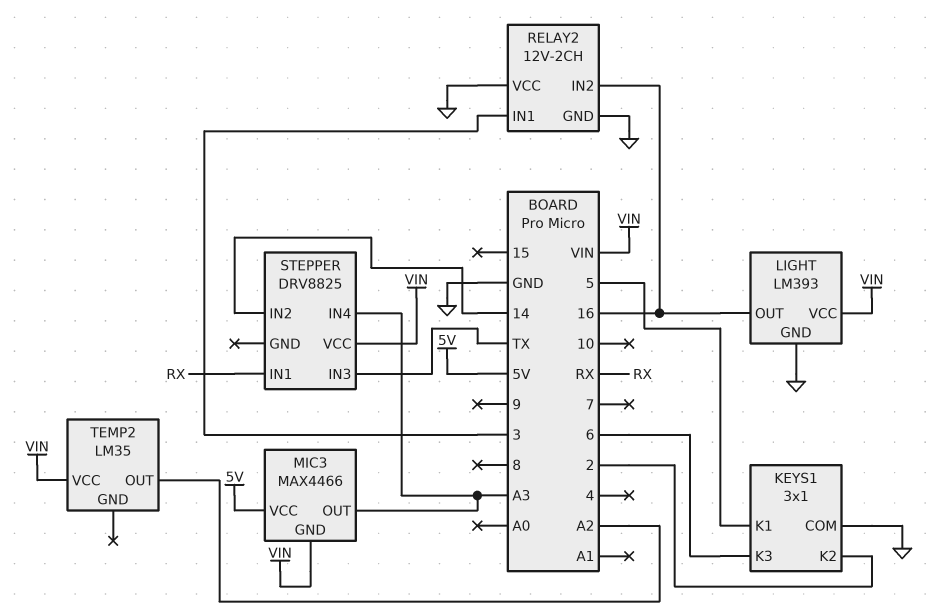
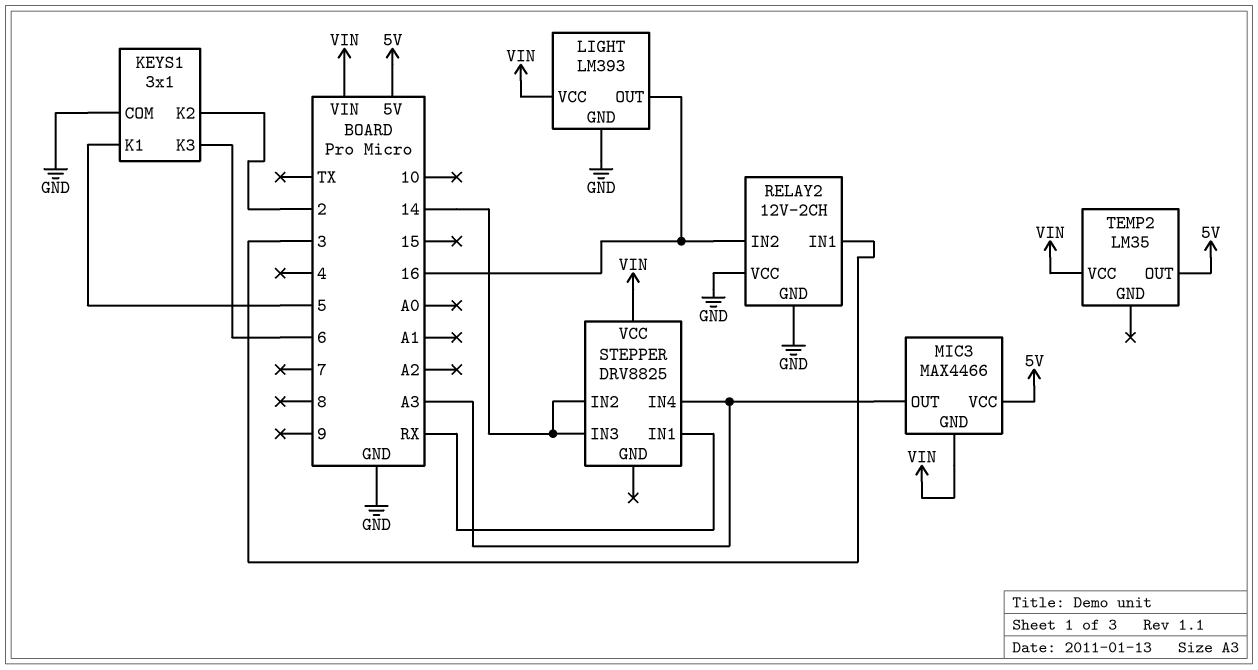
STEPPER pin IN3: TX -> 14
TEMP2 pin OUT: A2 -> 5V

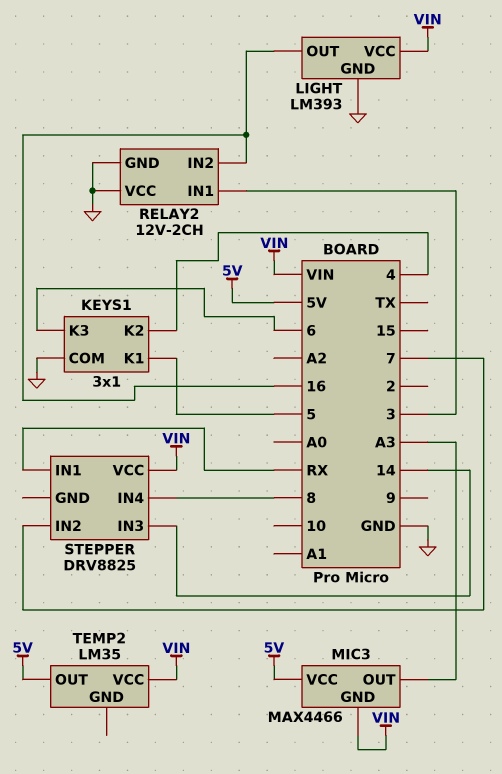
KEYS1 pin K2: 2 -> 4
STEPPER pin IN2: 14 -> 7
STEPPER pin IN4: A3 -> 8

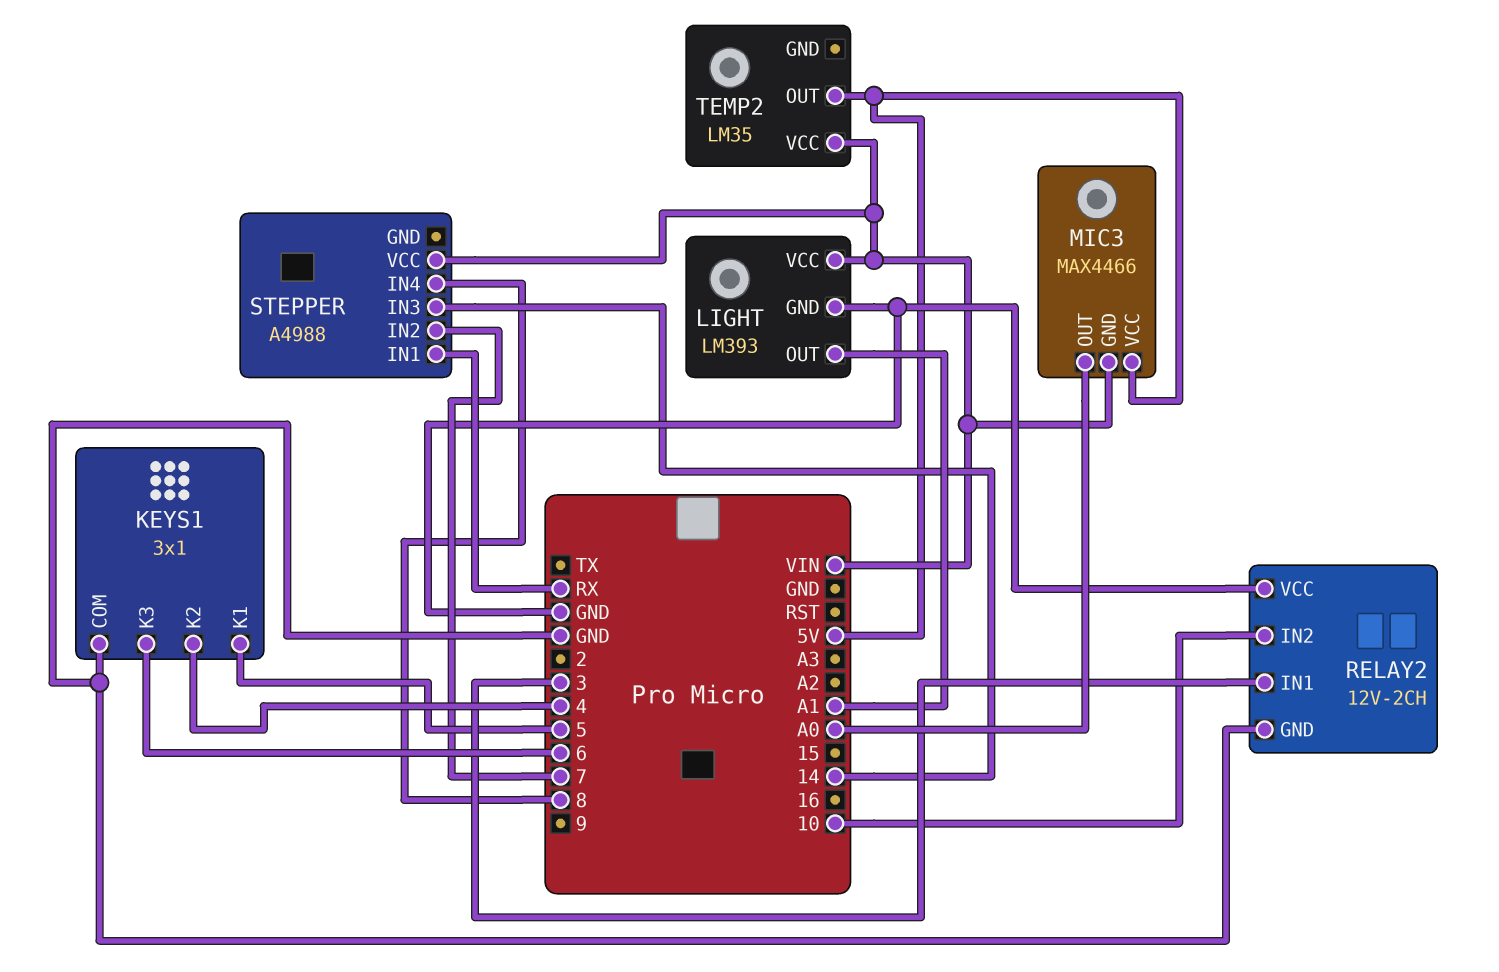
LIGHT pin OUT: 16 -> A1
MIC3 pin OUT: A3 -> A0
RELAY2 pin IN2: 16 -> 10
STEPPER: DRV8825 -> A4988

